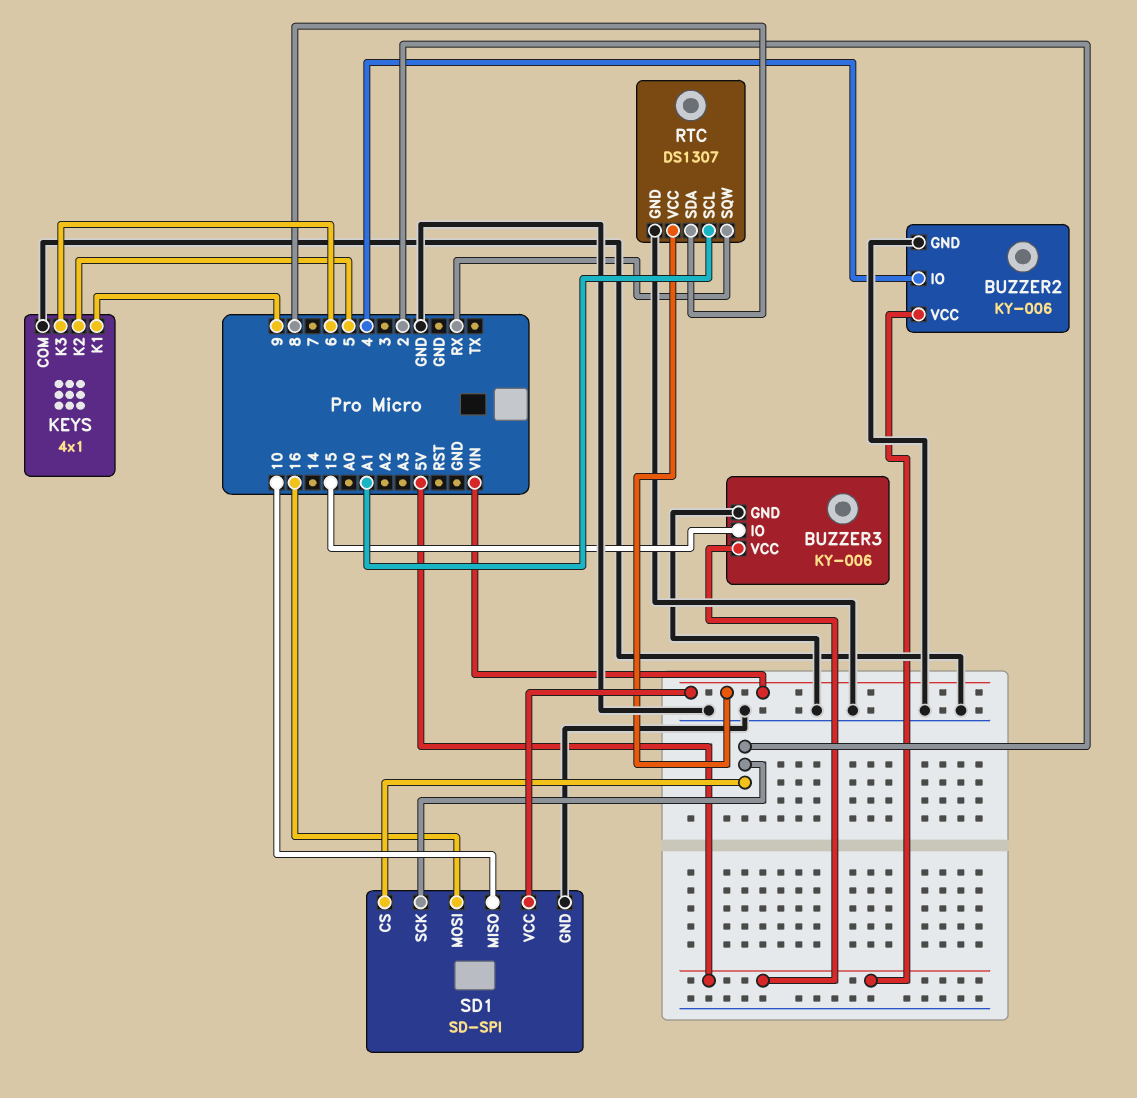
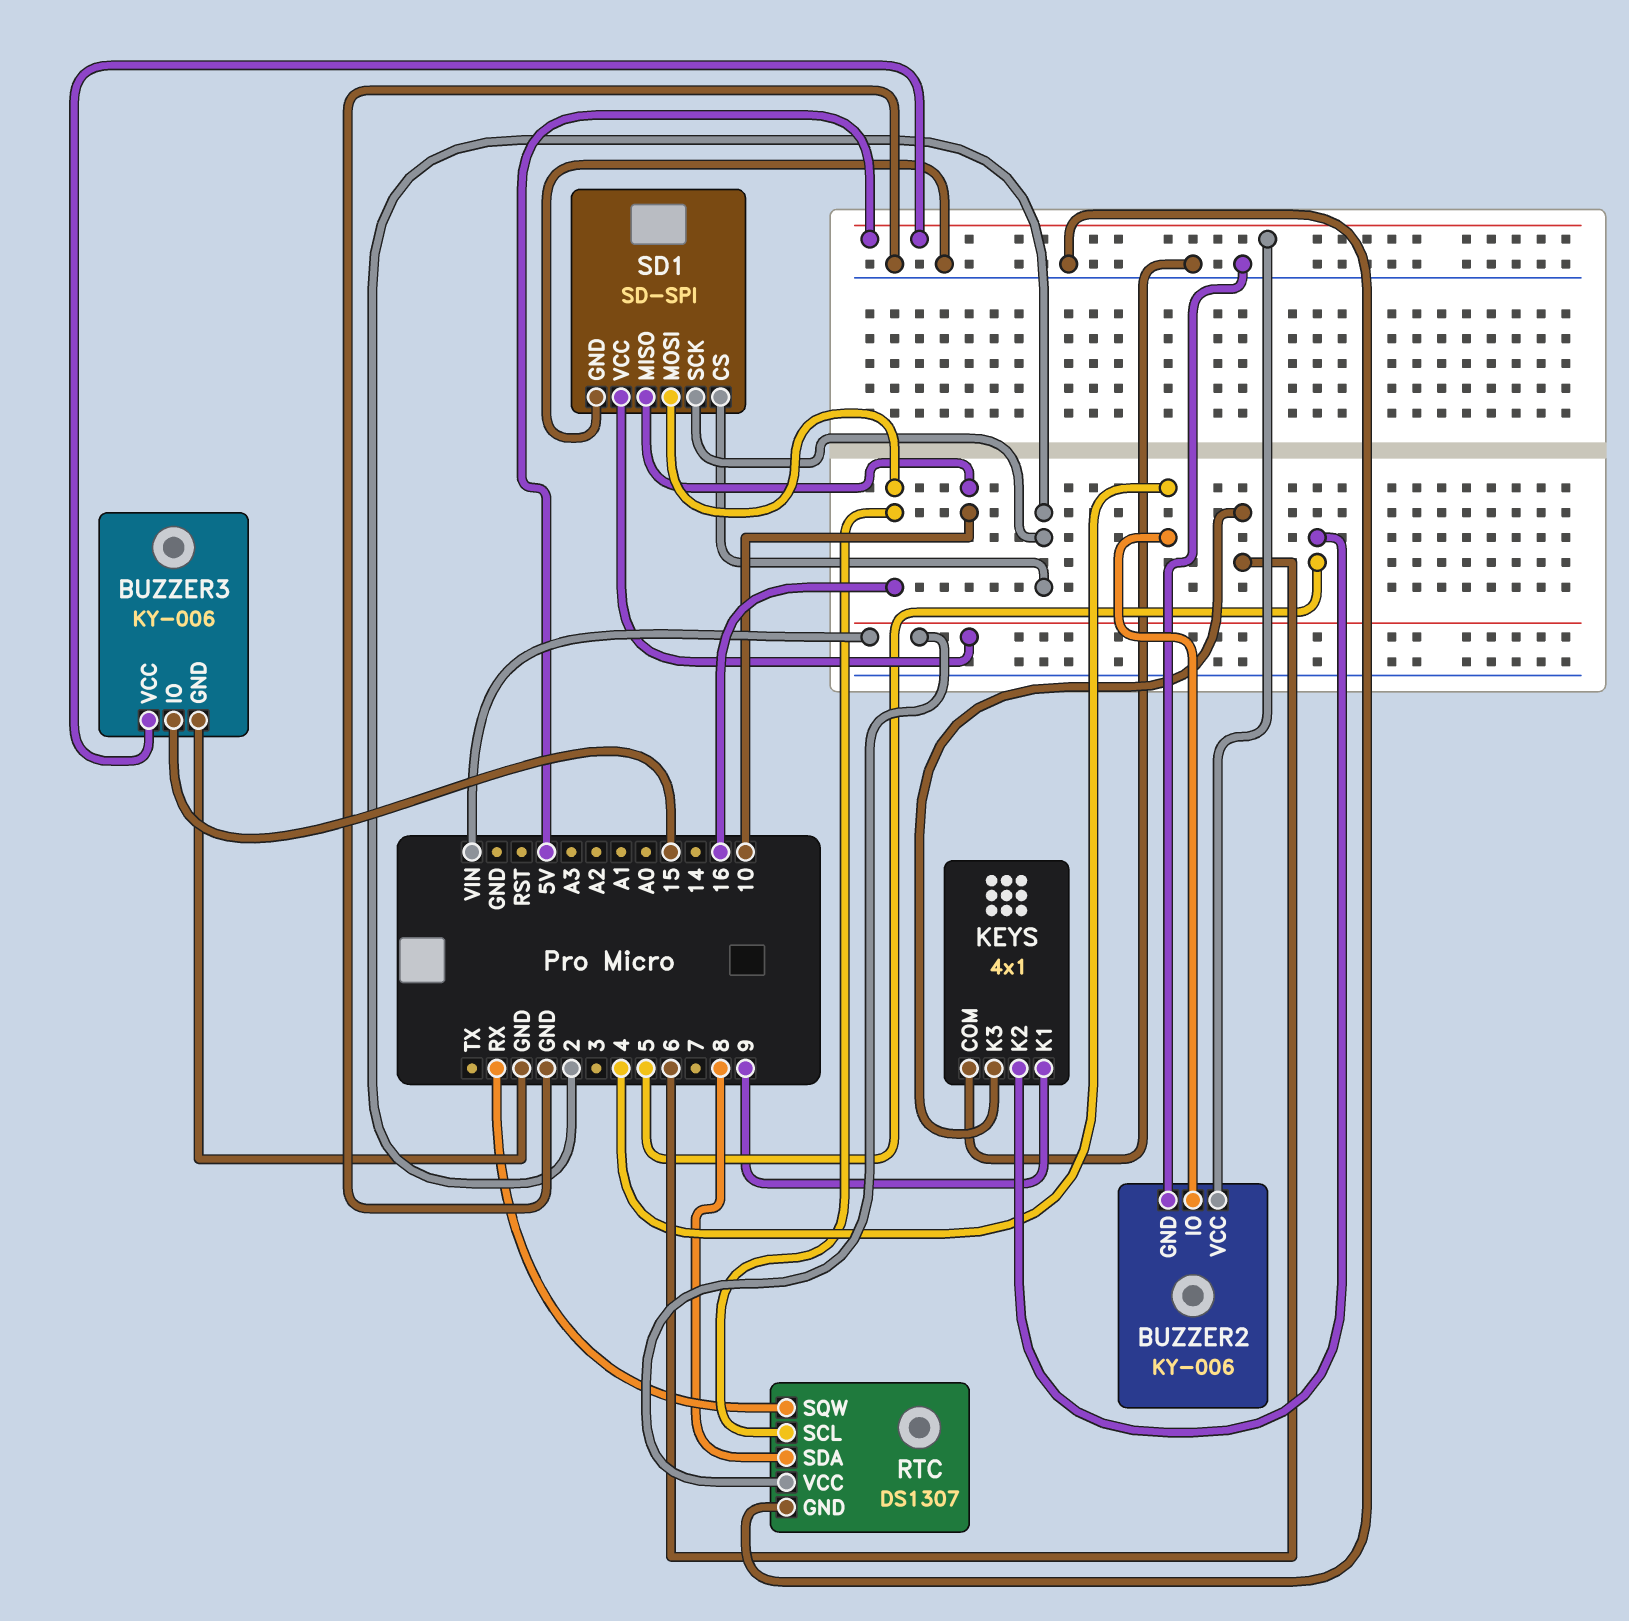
RTC pin SCL: A1 -> 16

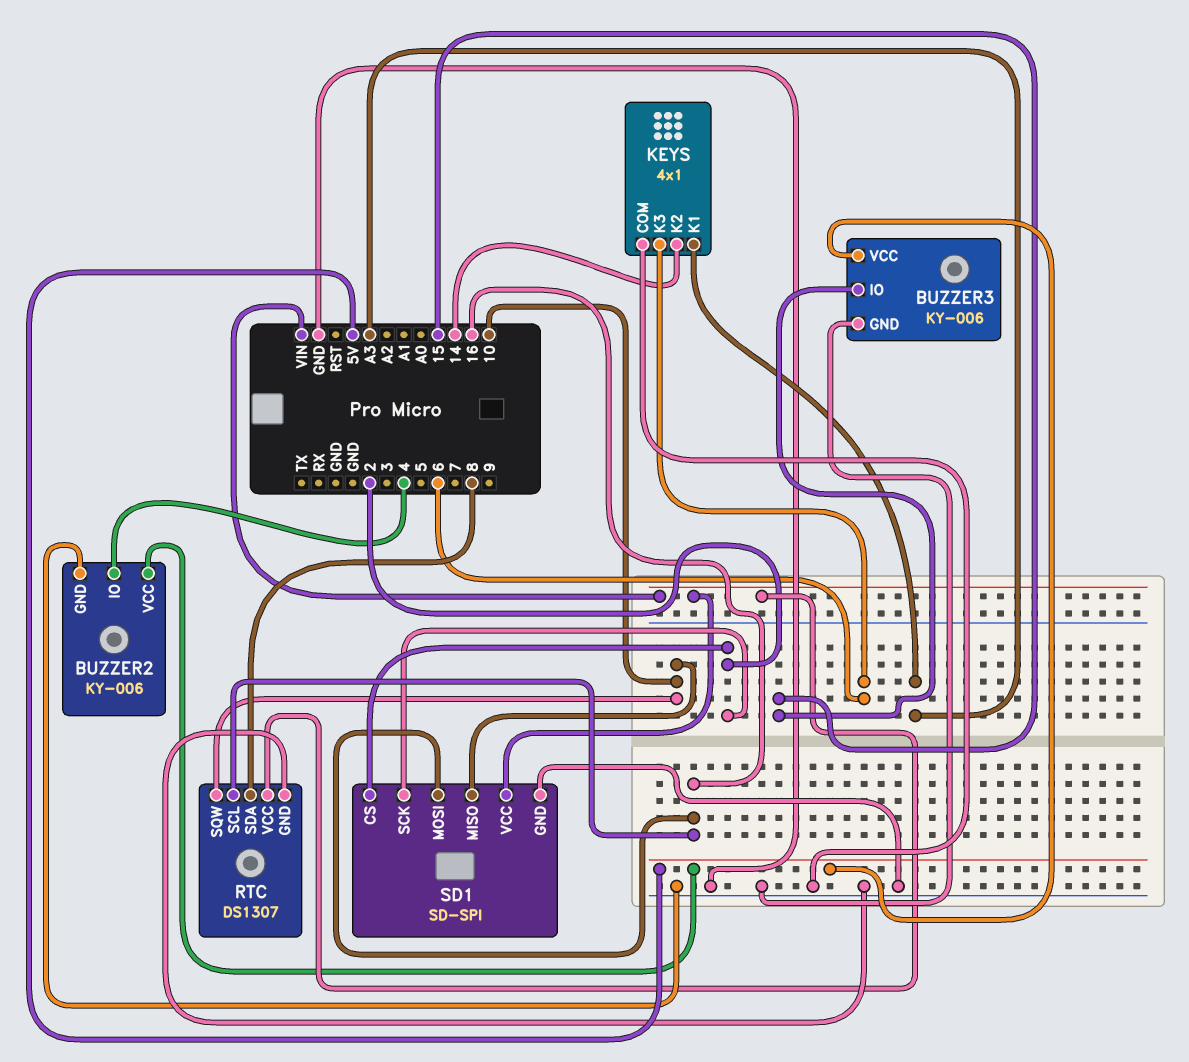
KEYS pin K1: 9 -> A3
KEYS pin K2: 5 -> 14
RTC pin SQW: RX -> 10

